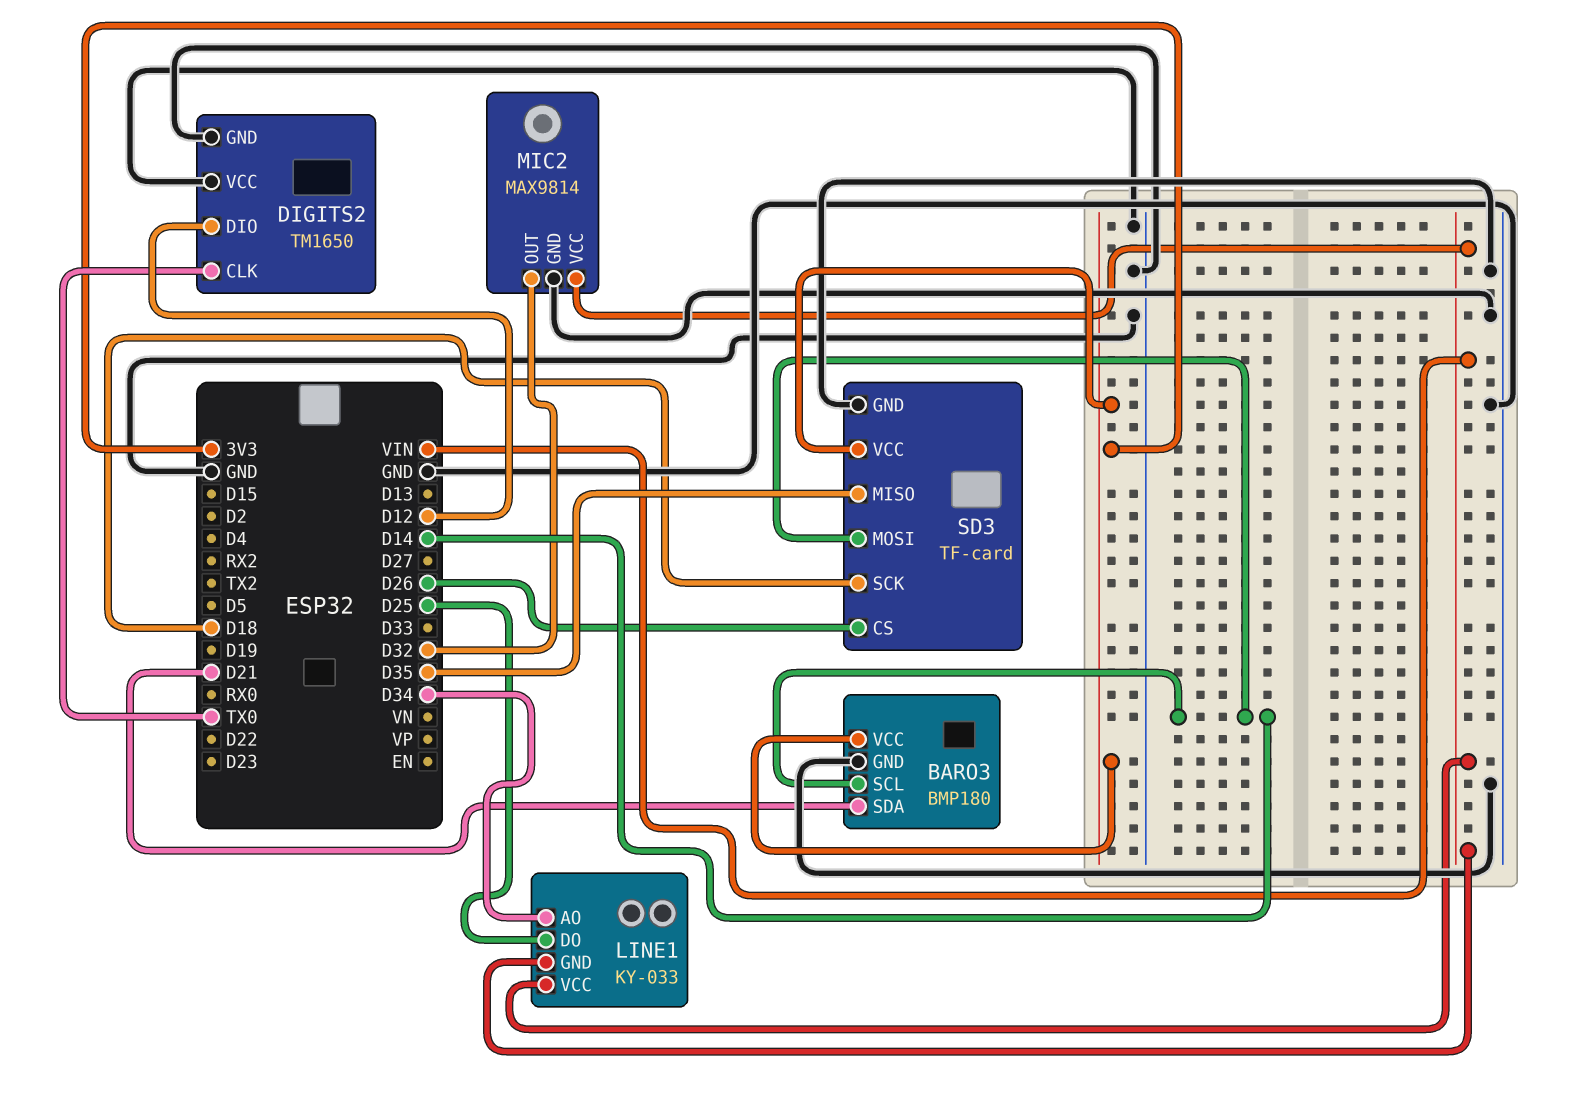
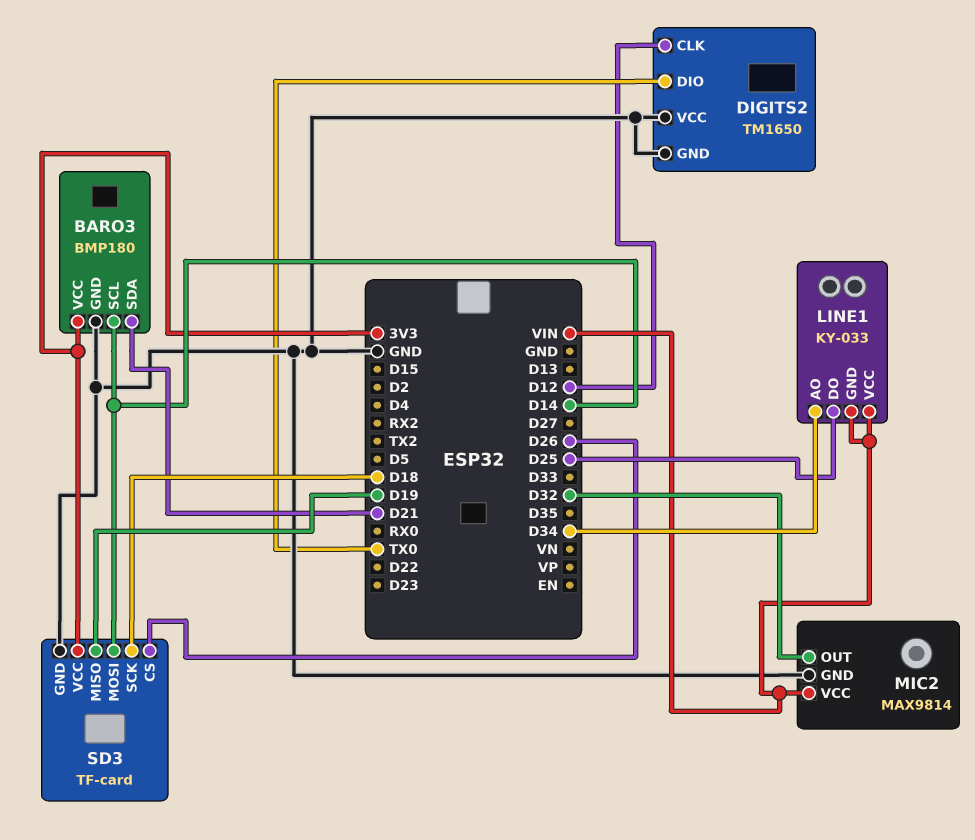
DIGITS2 pin CLK: TX0 -> D12
DIGITS2 pin DIO: D12 -> TX0
SD3 pin MISO: D35 -> D19

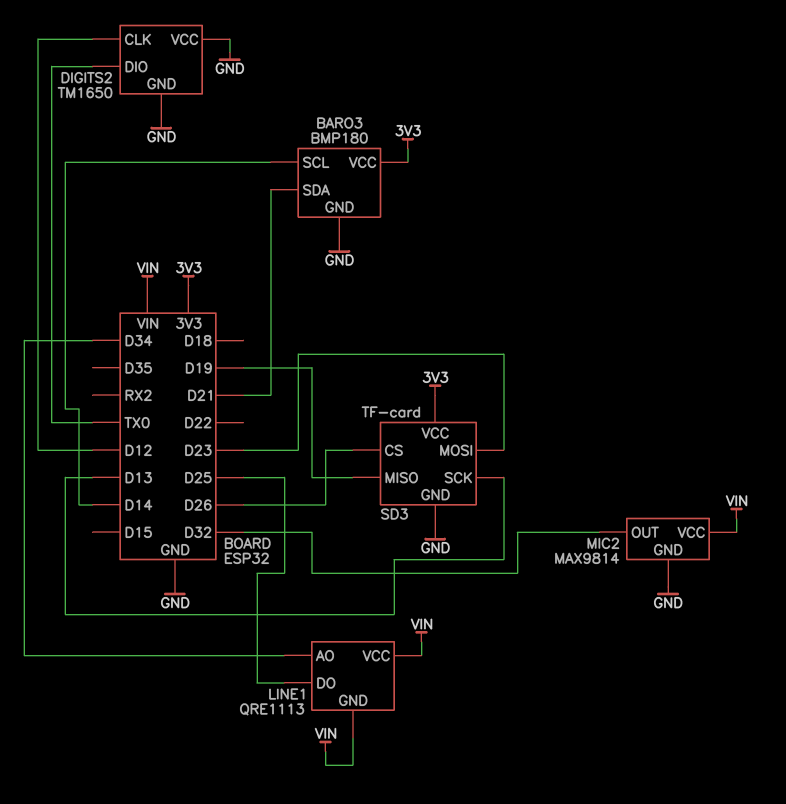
LINE1: KY-033 -> QRE1113
SD3 pin MOSI: D14 -> D23
SD3 pin SCK: D18 -> D13

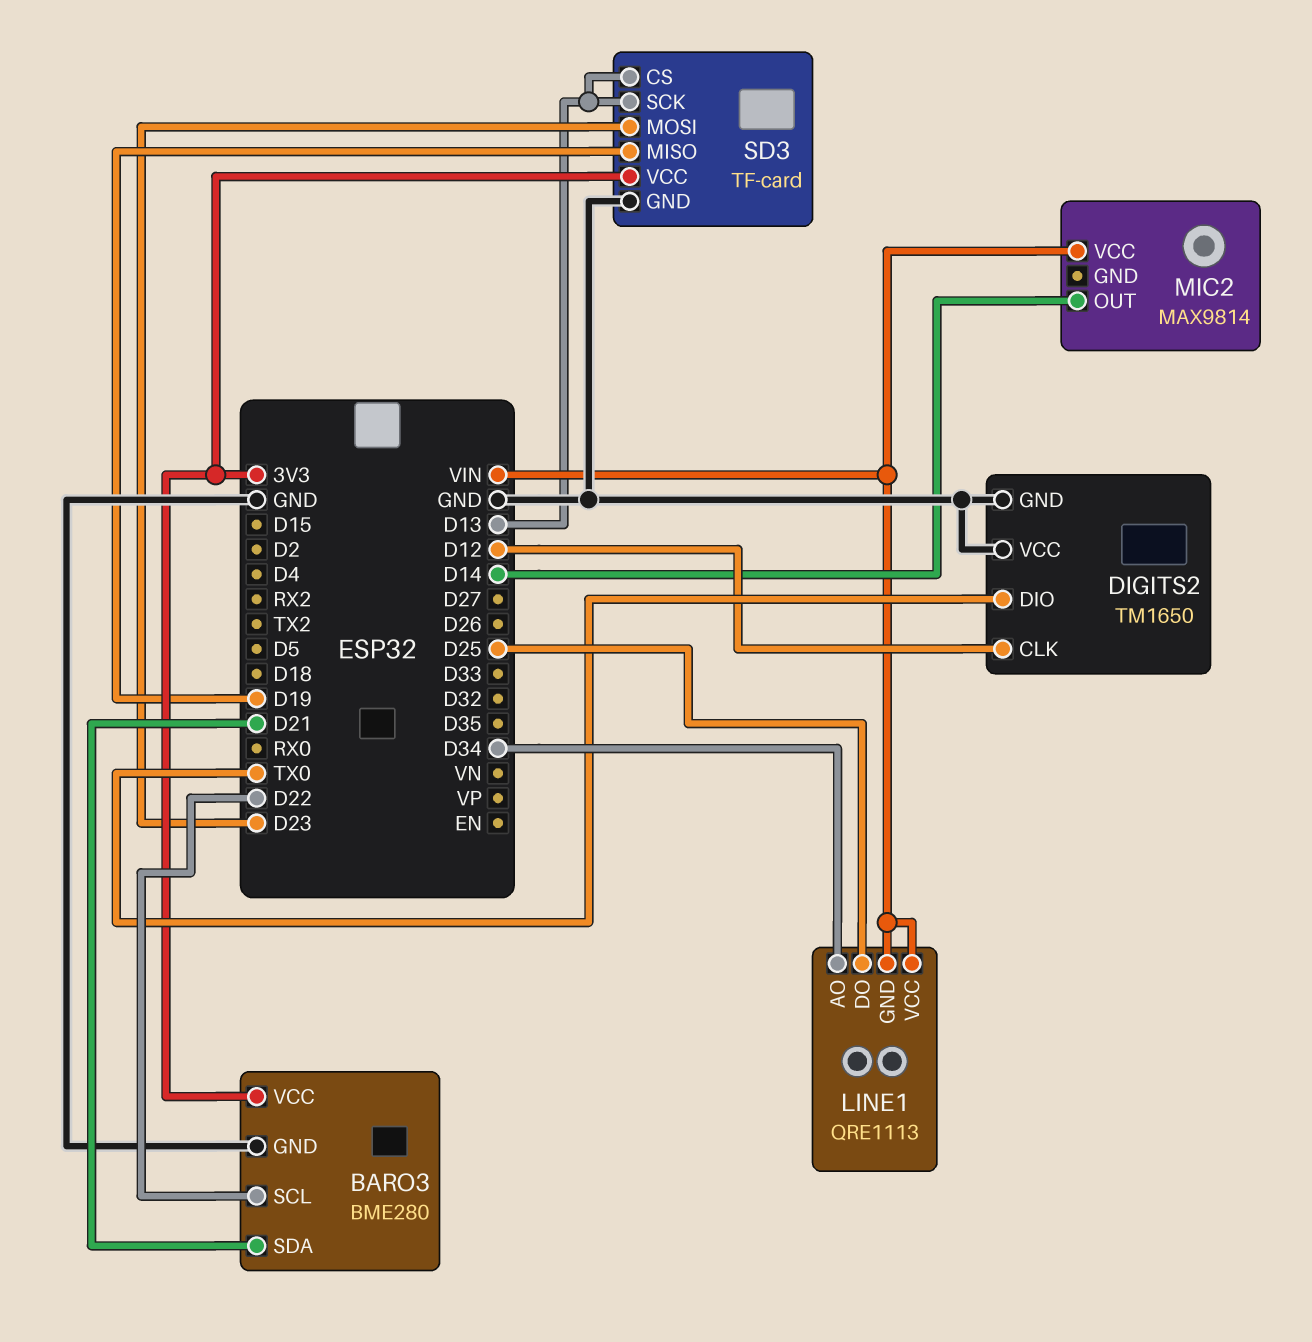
BARO3: BMP180 -> BME280
BARO3 pin SCL: D14 -> D22
MIC2 pin GND: GND -> none
MIC2 pin OUT: D32 -> D14
SD3 pin CS: D26 -> D13

